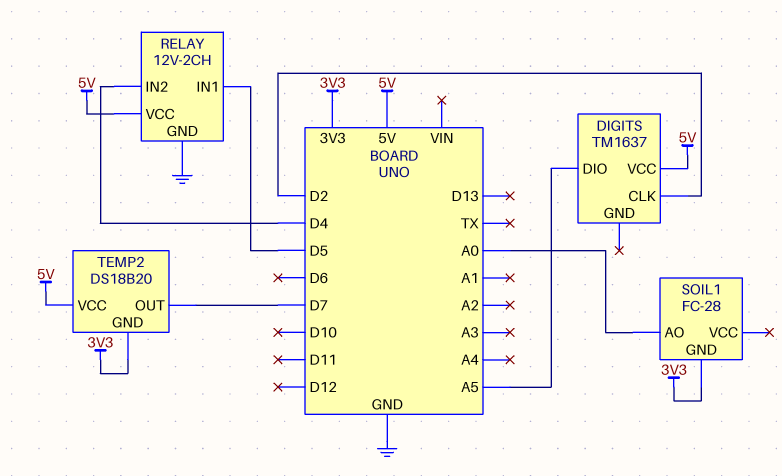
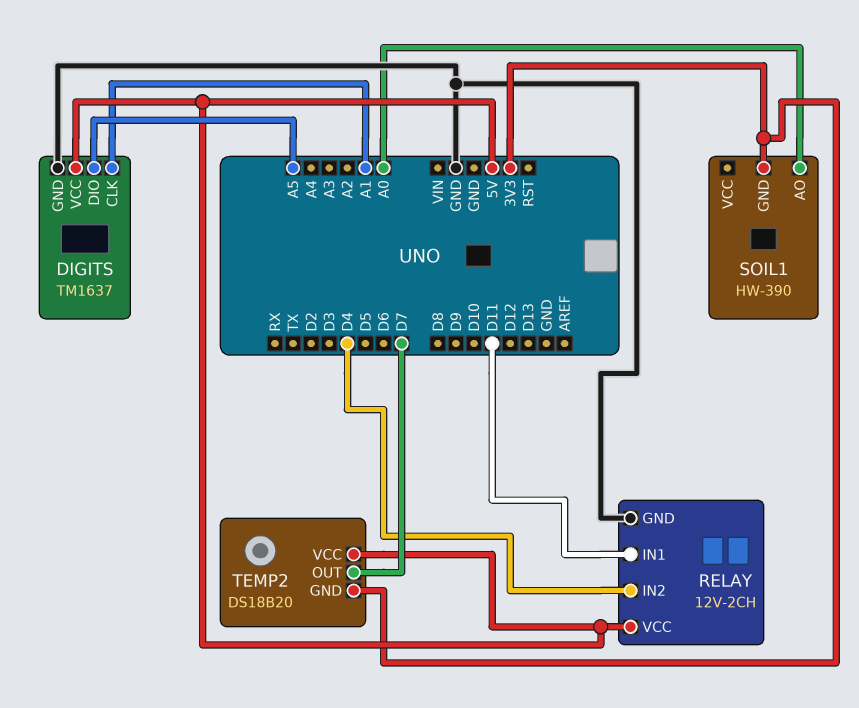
DIGITS pin CLK: D2 -> A1
DIGITS pin GND: none -> GND
RELAY pin IN1: D5 -> D11
SOIL1: FC-28 -> HW-390

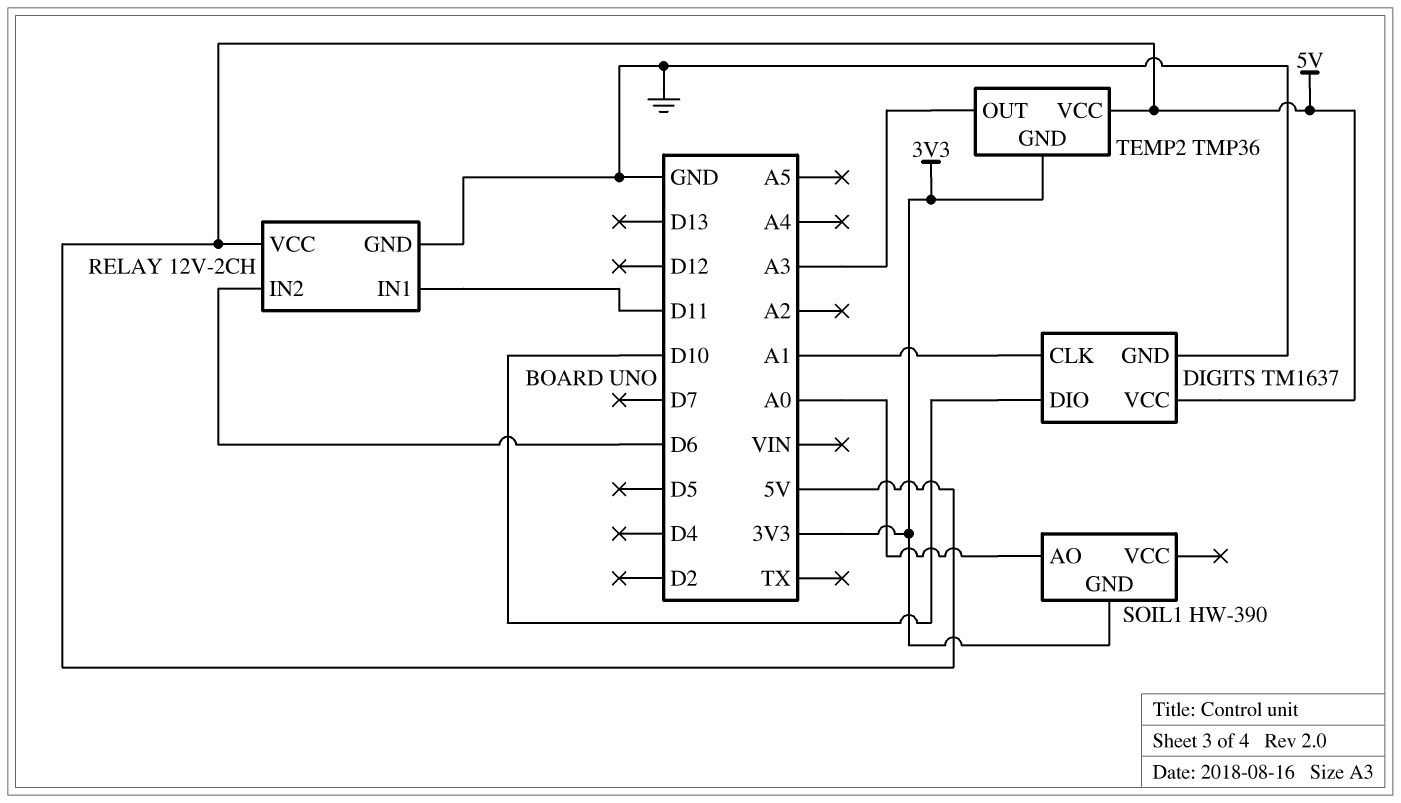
DIGITS pin DIO: A5 -> D10
RELAY pin IN2: D4 -> D6
TEMP2: DS18B20 -> TMP36
TEMP2 pin OUT: D7 -> A3

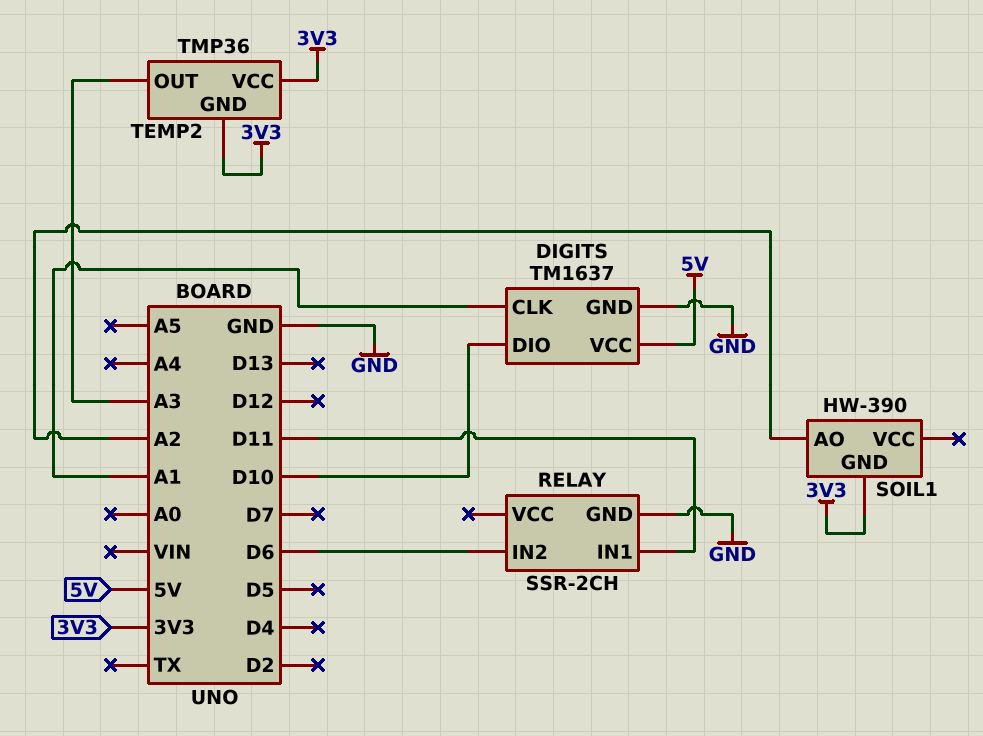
RELAY: 12V-2CH -> SSR-2CH
RELAY pin VCC: 5V -> none
SOIL1 pin AO: A0 -> A2
TEMP2 pin VCC: 5V -> 3V3

